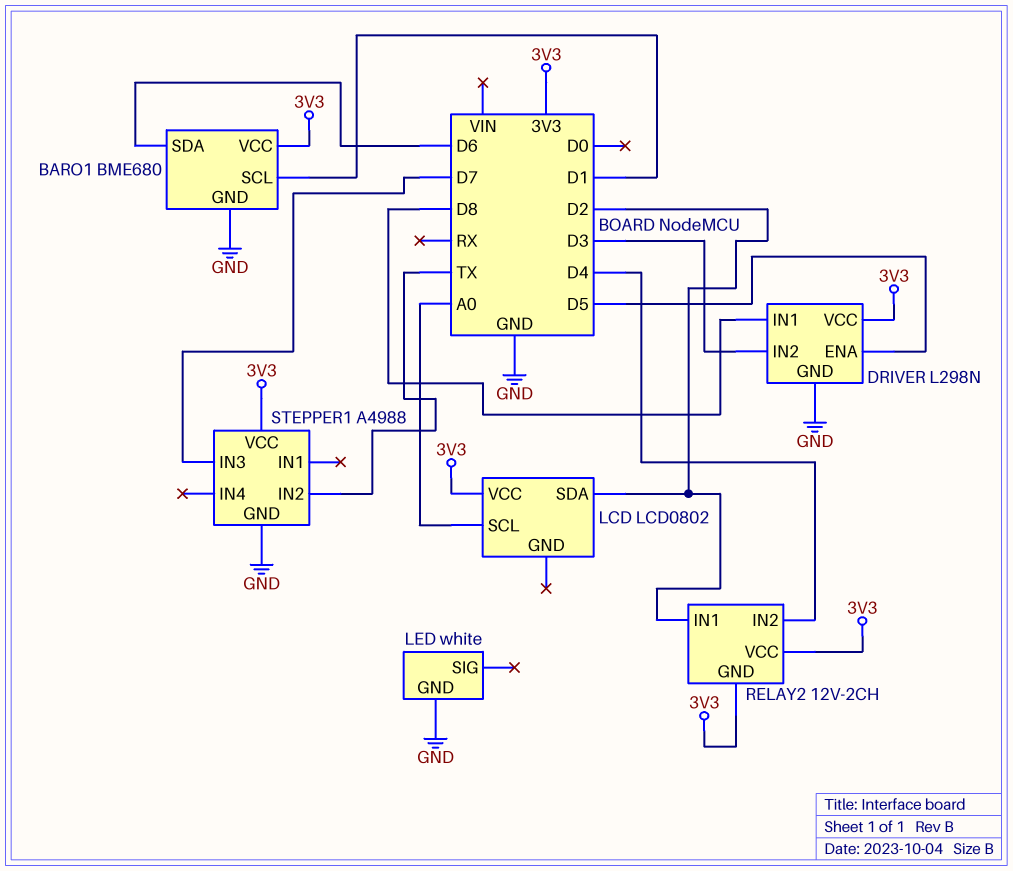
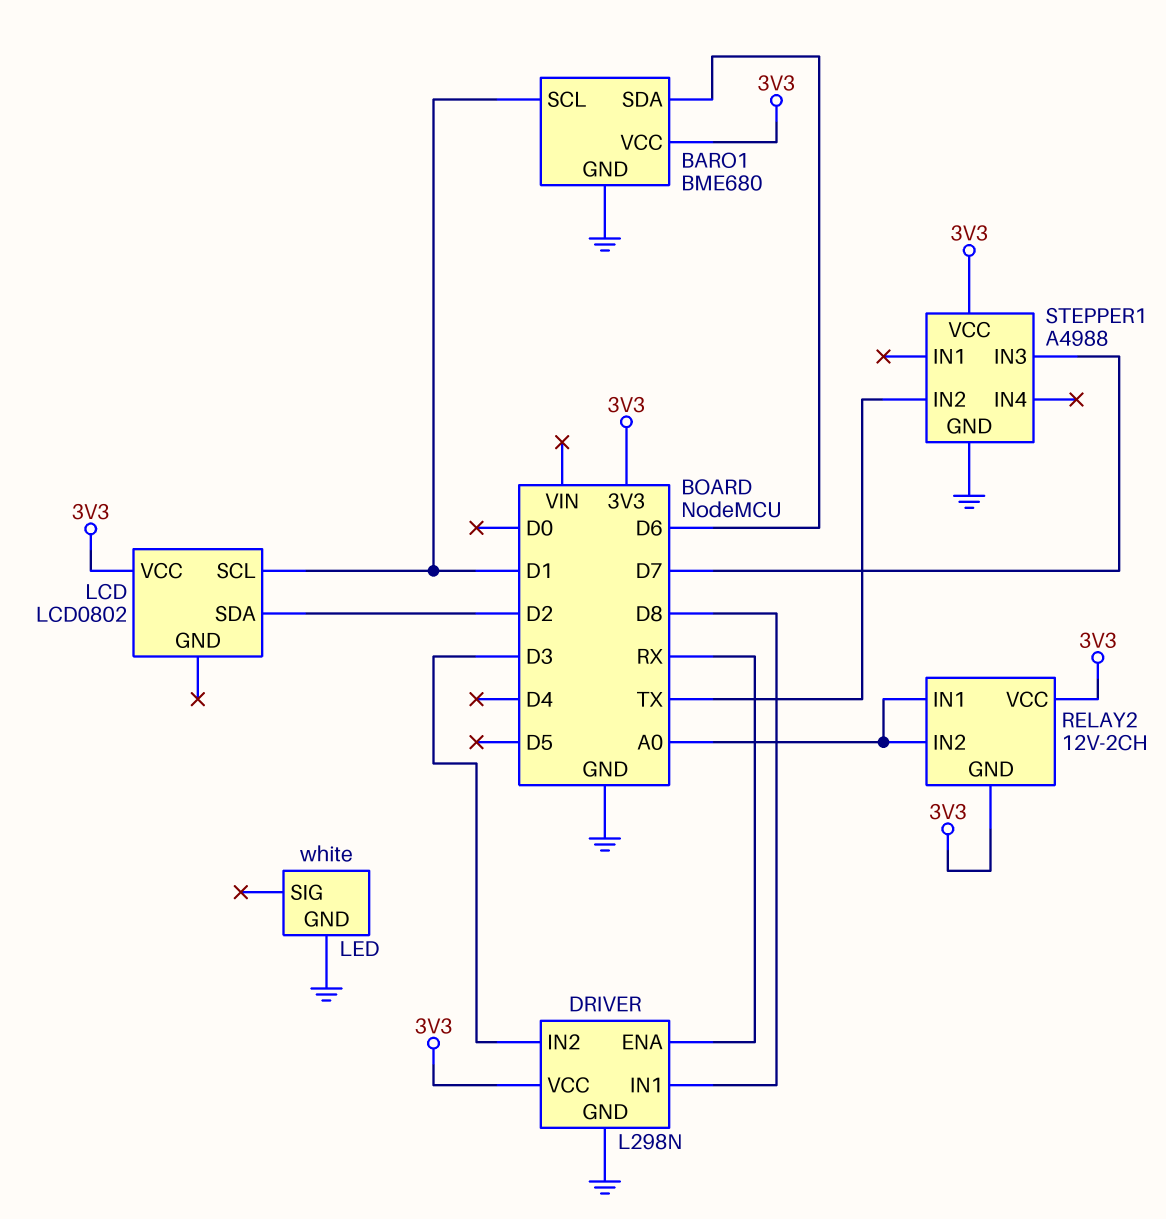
DRIVER pin ENA: D5 -> RX
LCD pin SCL: A0 -> D1
RELAY2 pin IN1: D2 -> A0
RELAY2 pin IN2: D4 -> A0

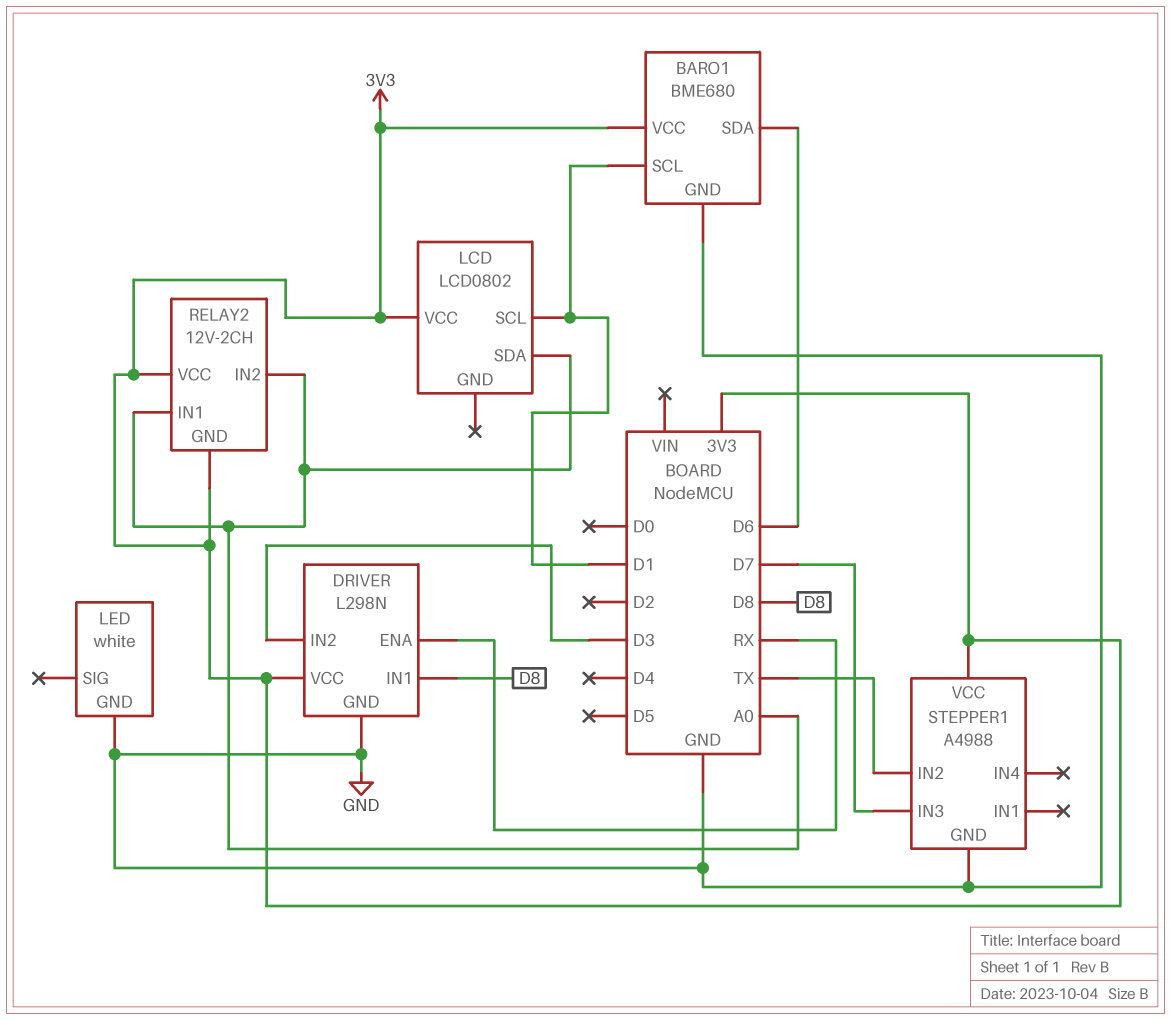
LCD pin SDA: D2 -> A0

